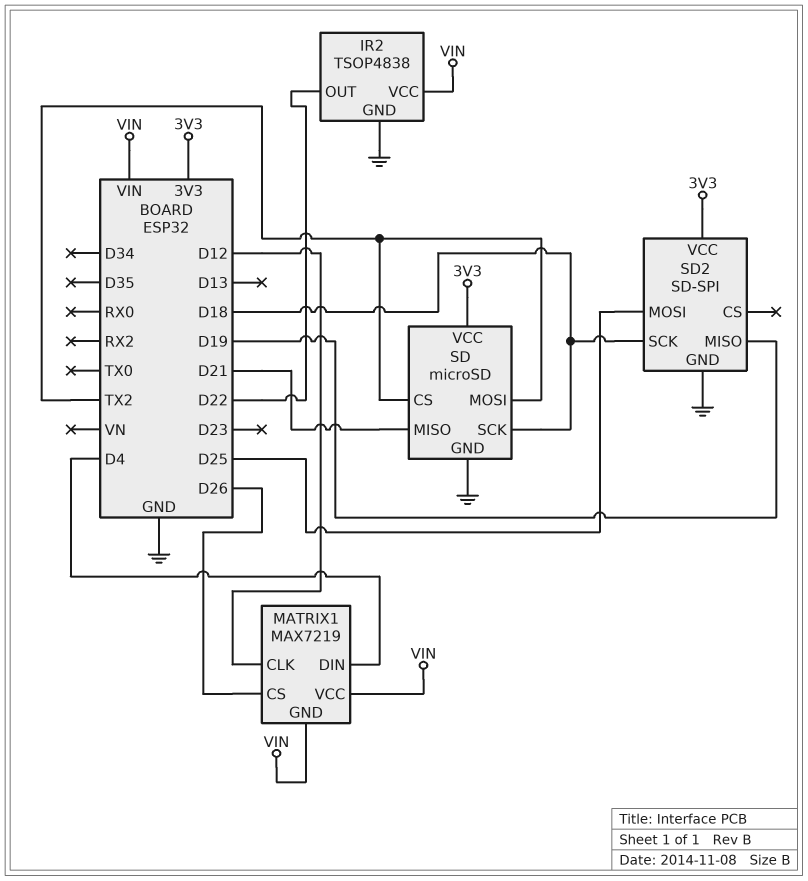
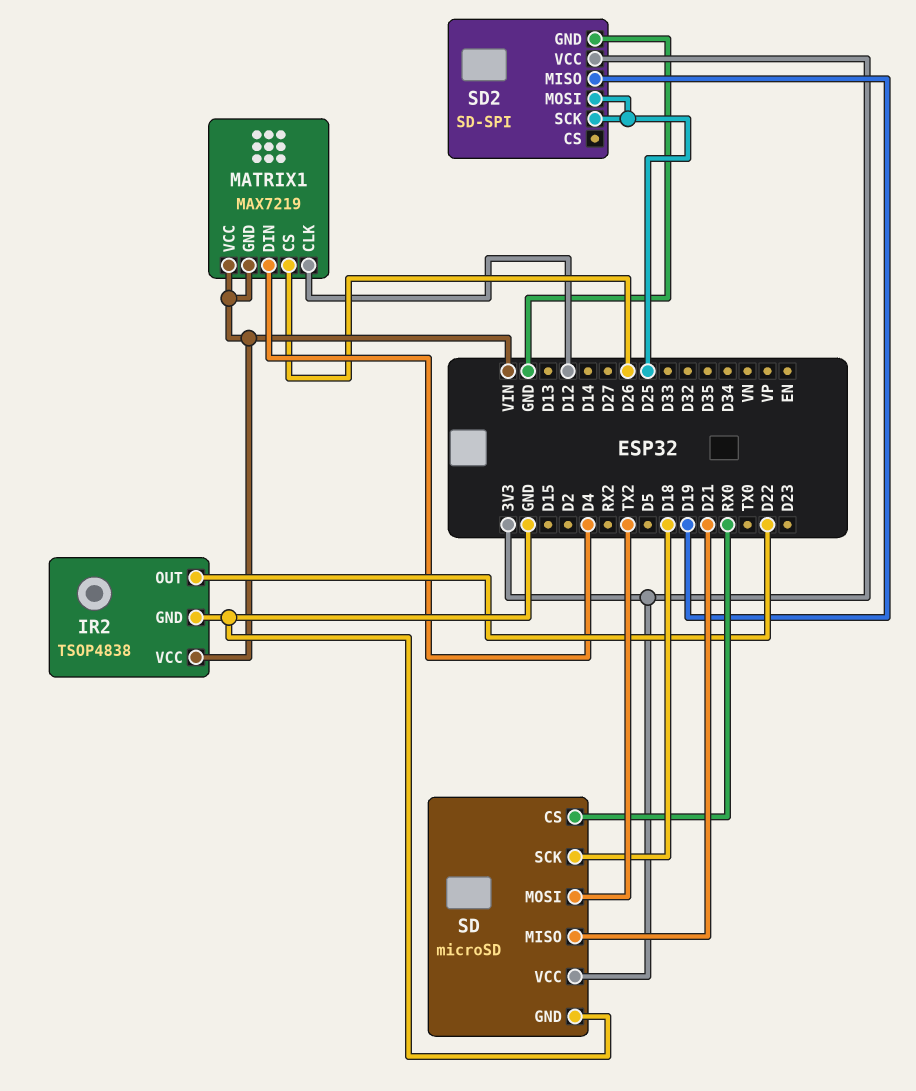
SD pin CS: TX2 -> RX0
SD2 pin SCK: D18 -> D25

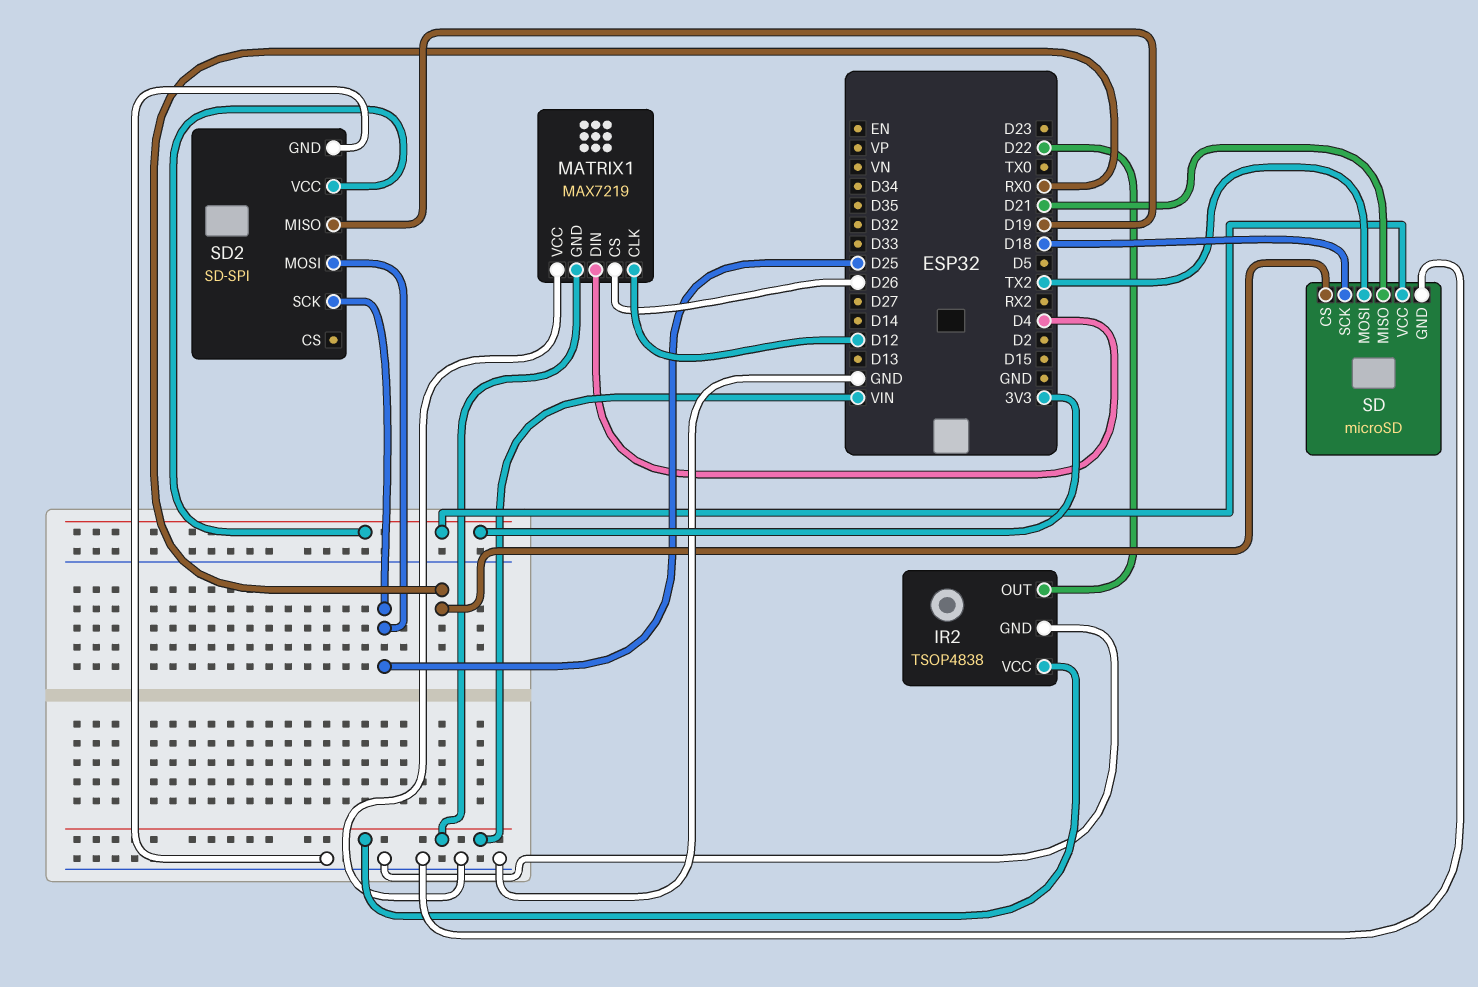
MATRIX1 pin VCC: VIN -> GND

